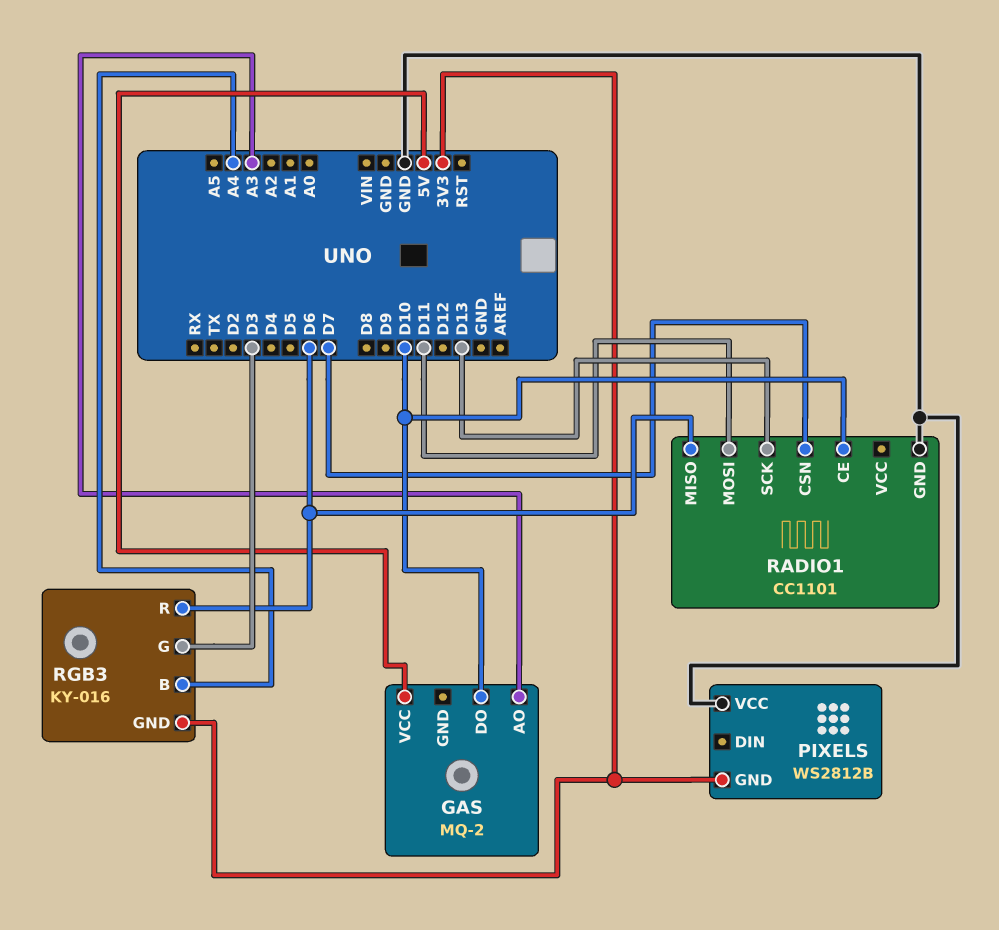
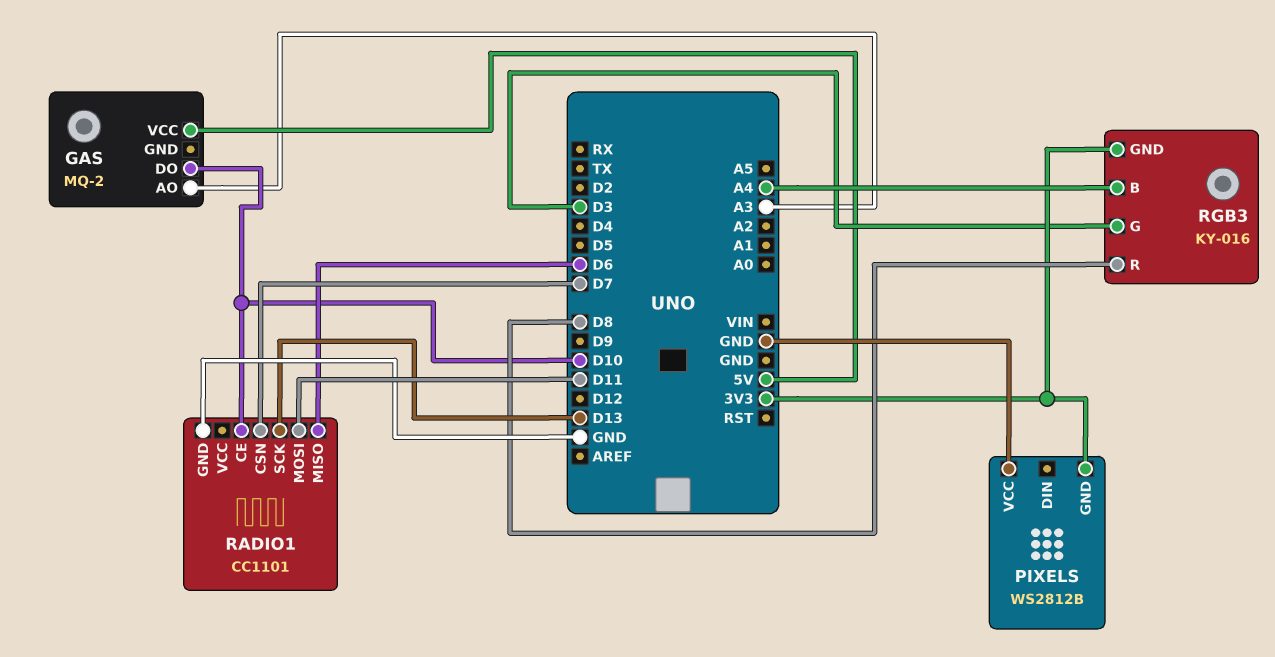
RGB3 pin R: D6 -> D8

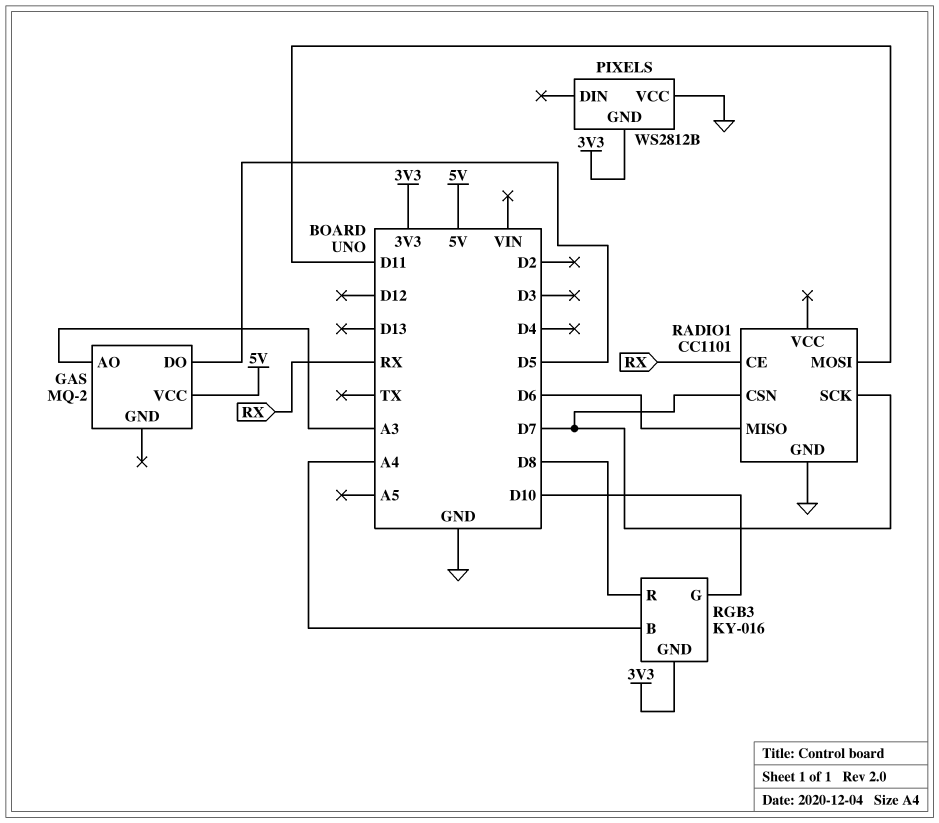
GAS pin DO: D10 -> D5
RADIO1 pin CE: D10 -> RX
RADIO1 pin SCK: D13 -> D7
RGB3 pin G: D3 -> D10

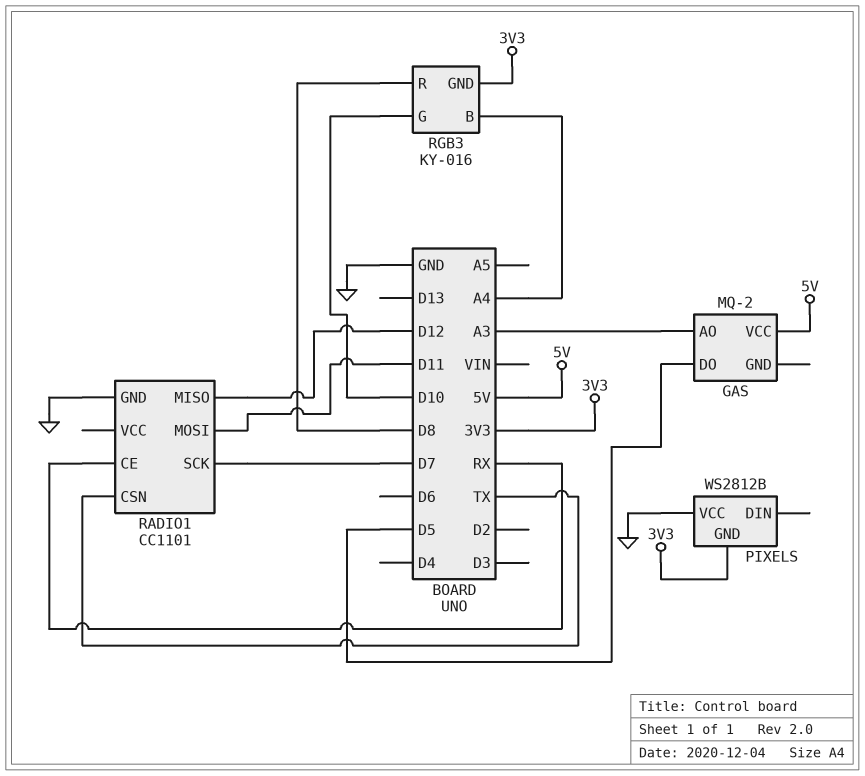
RADIO1 pin CSN: D7 -> TX
RADIO1 pin MISO: D6 -> D12

